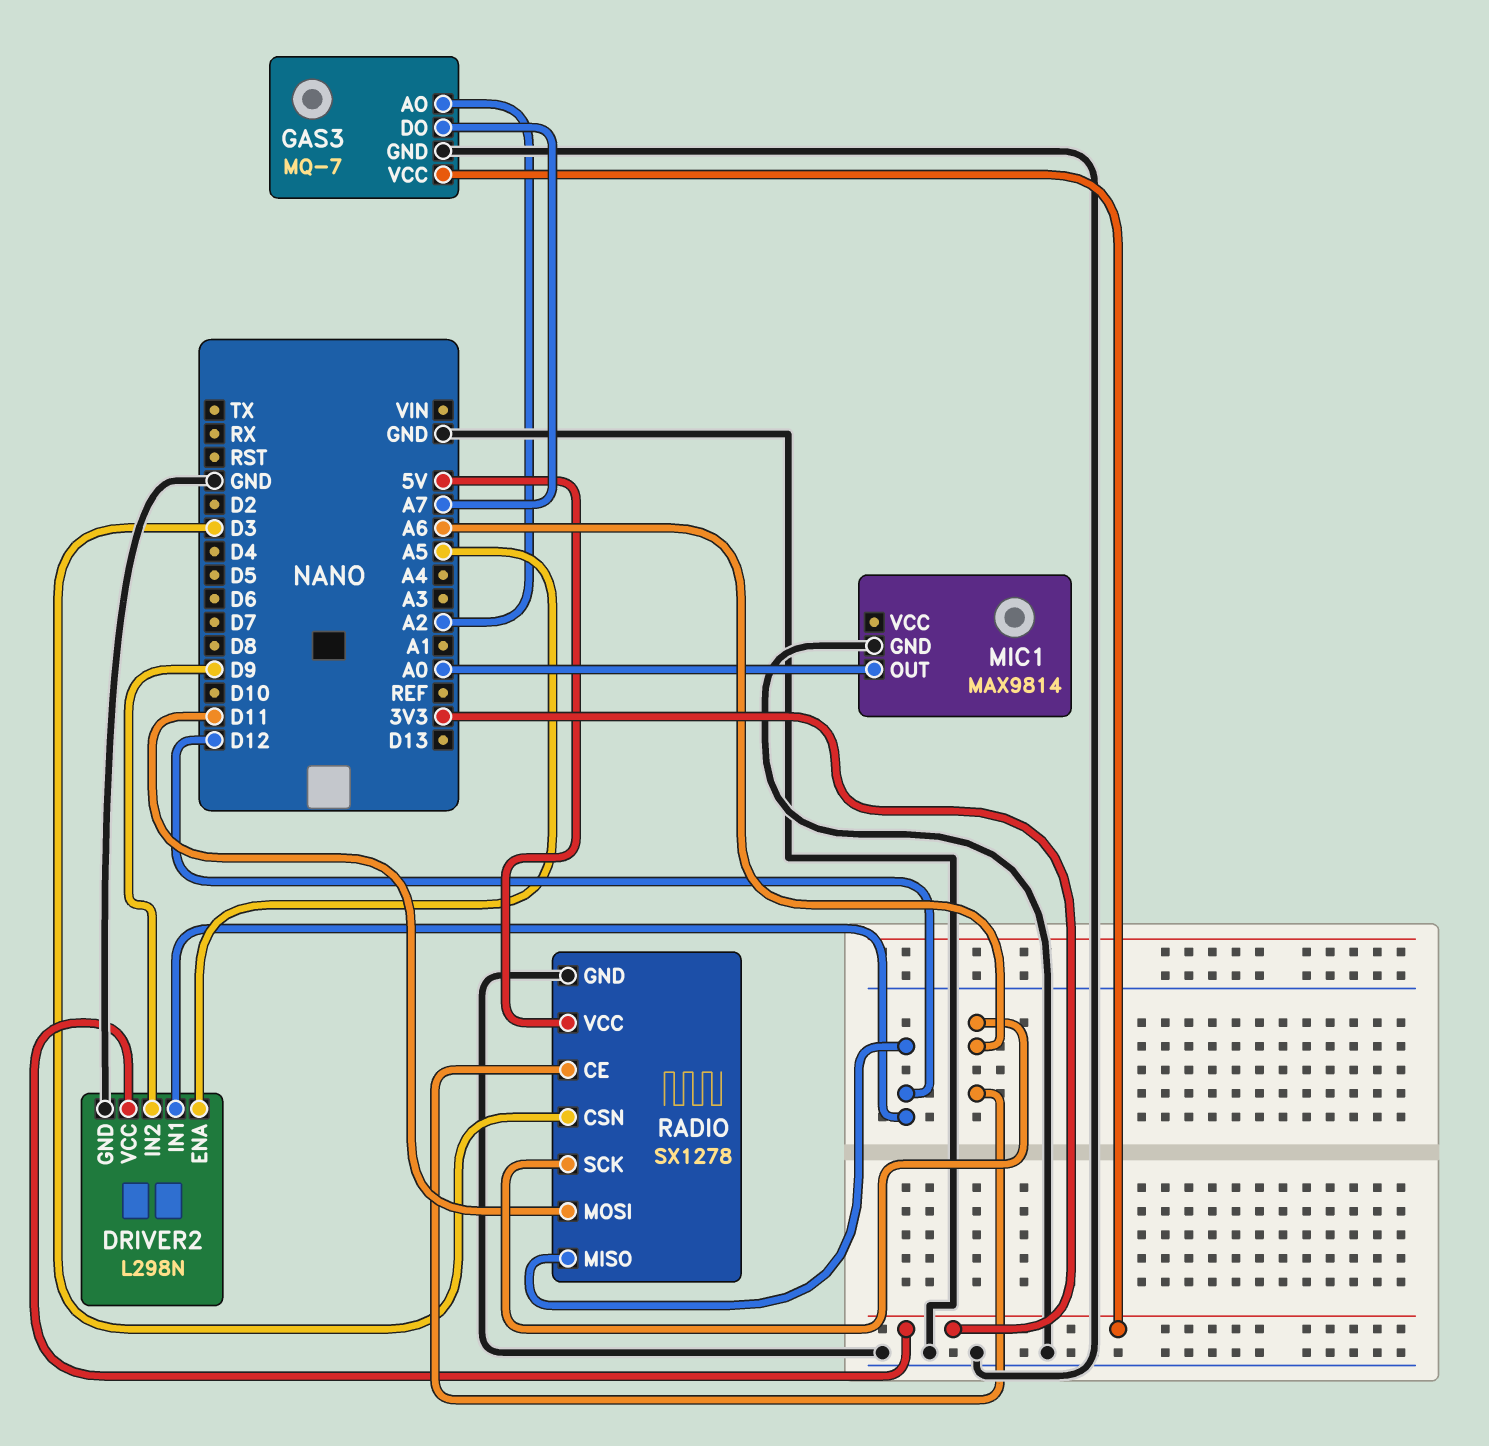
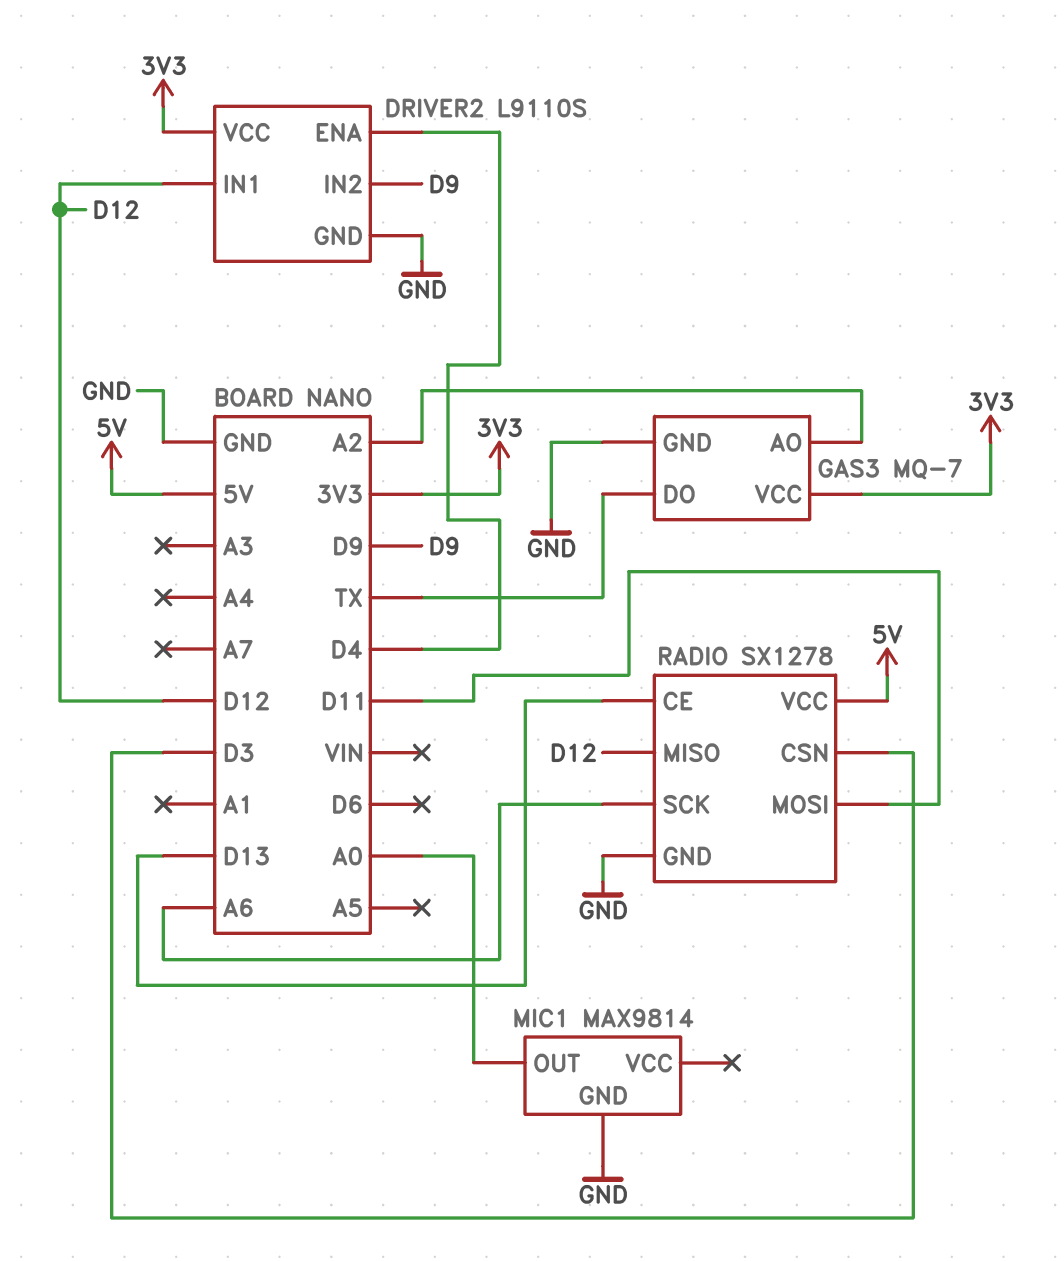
DRIVER2: L298N -> L9110S
DRIVER2 pin ENA: A5 -> D4
GAS3 pin DO: A7 -> TX
RADIO pin CE: A6 -> D13

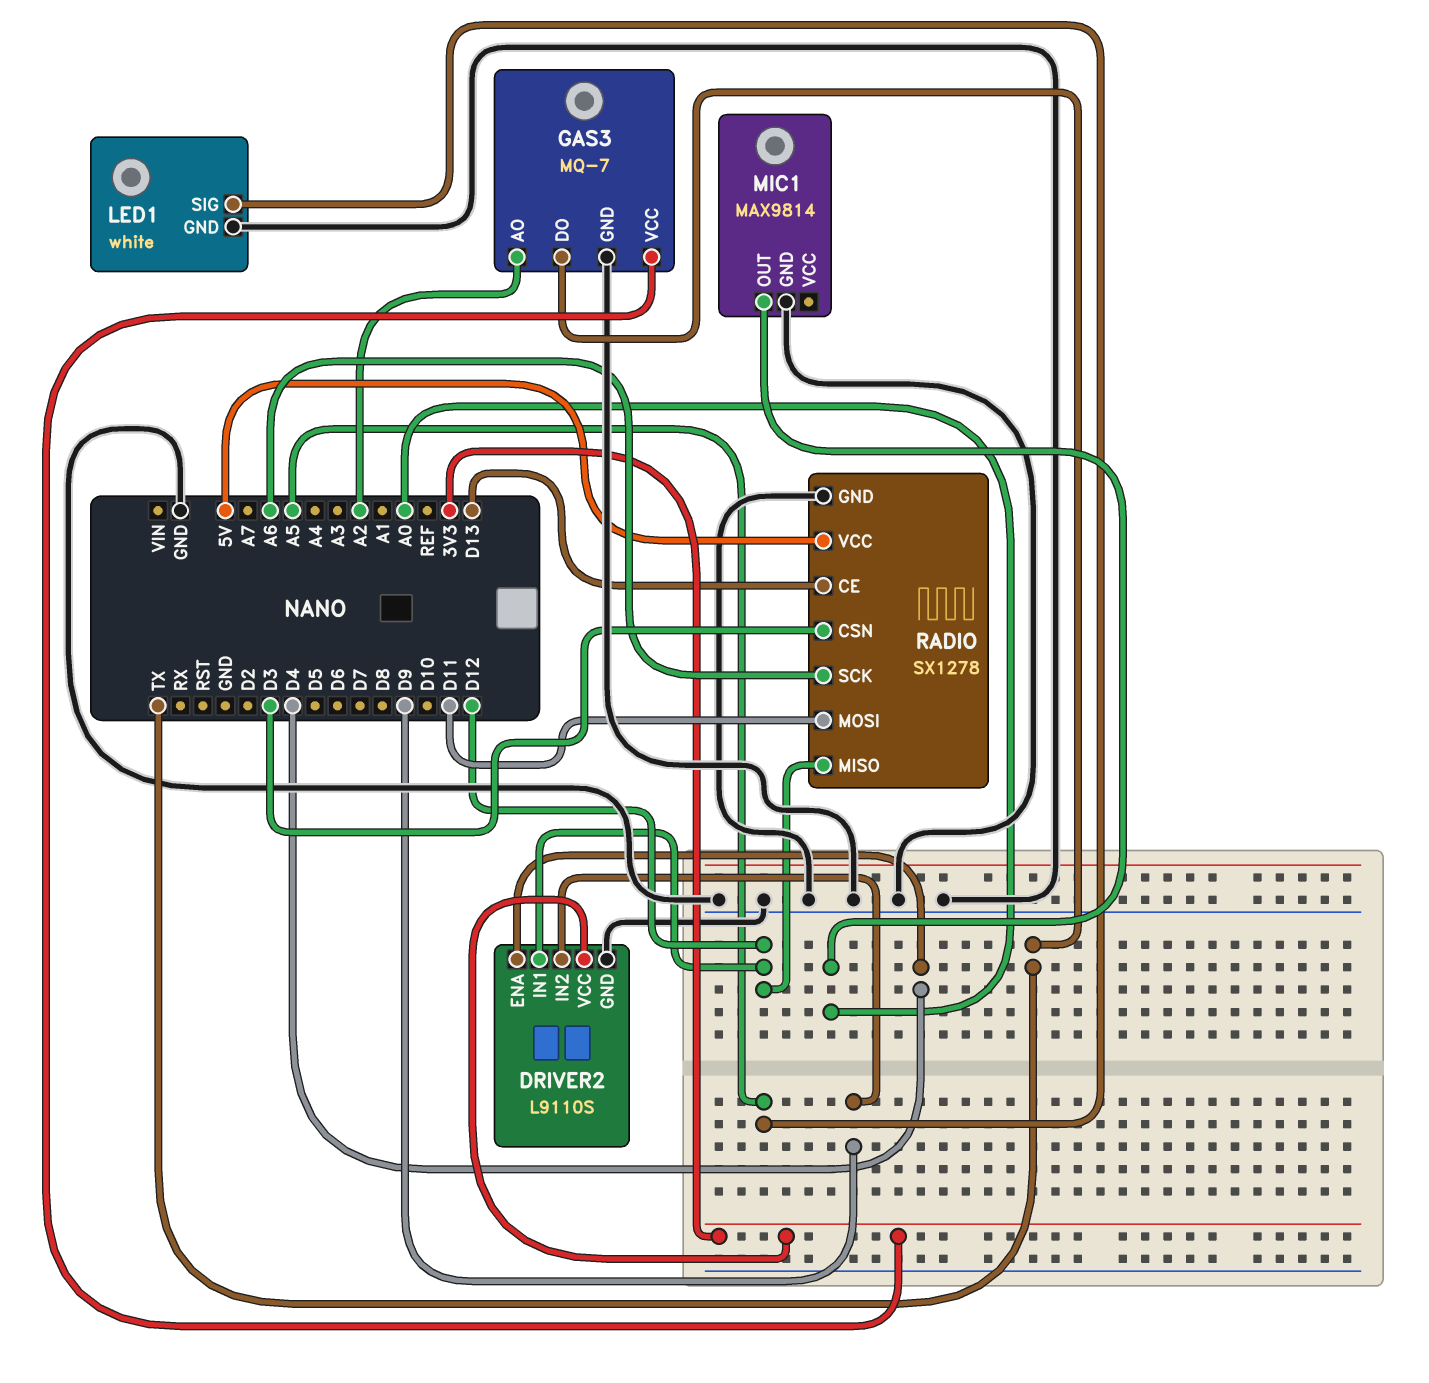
LED1: none -> white
LED1 pin GND: none -> GND
LED1 pin SIG: none -> A5

